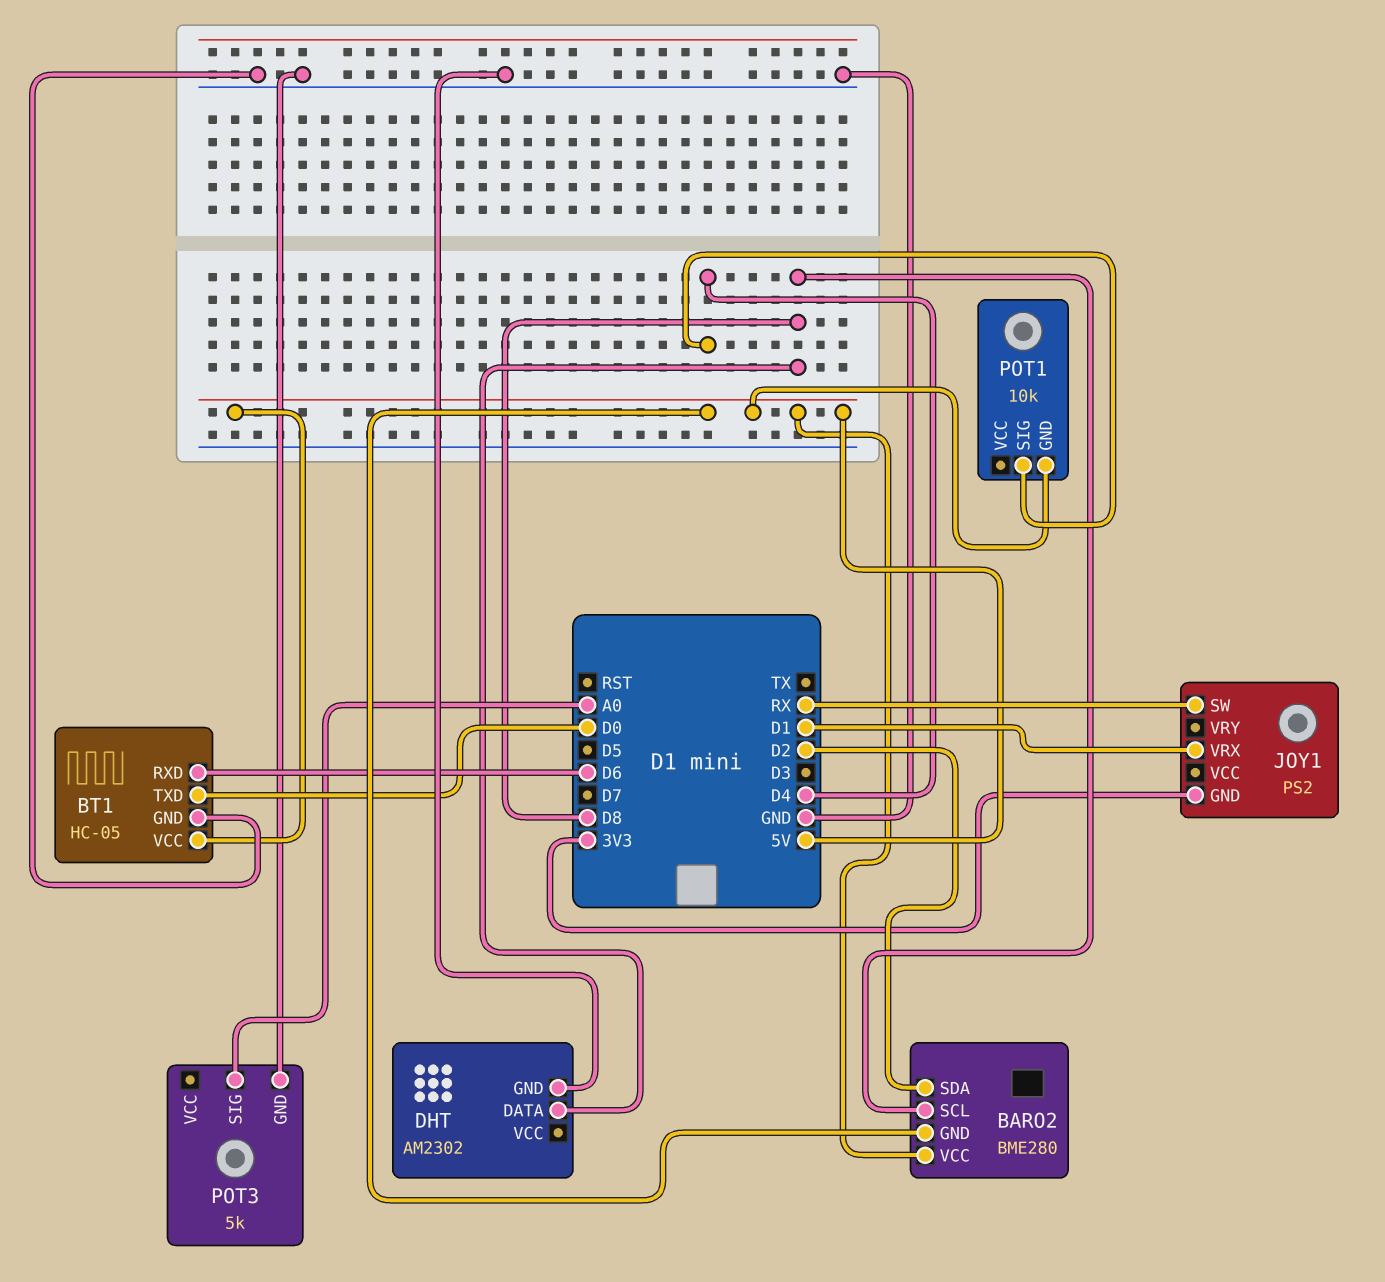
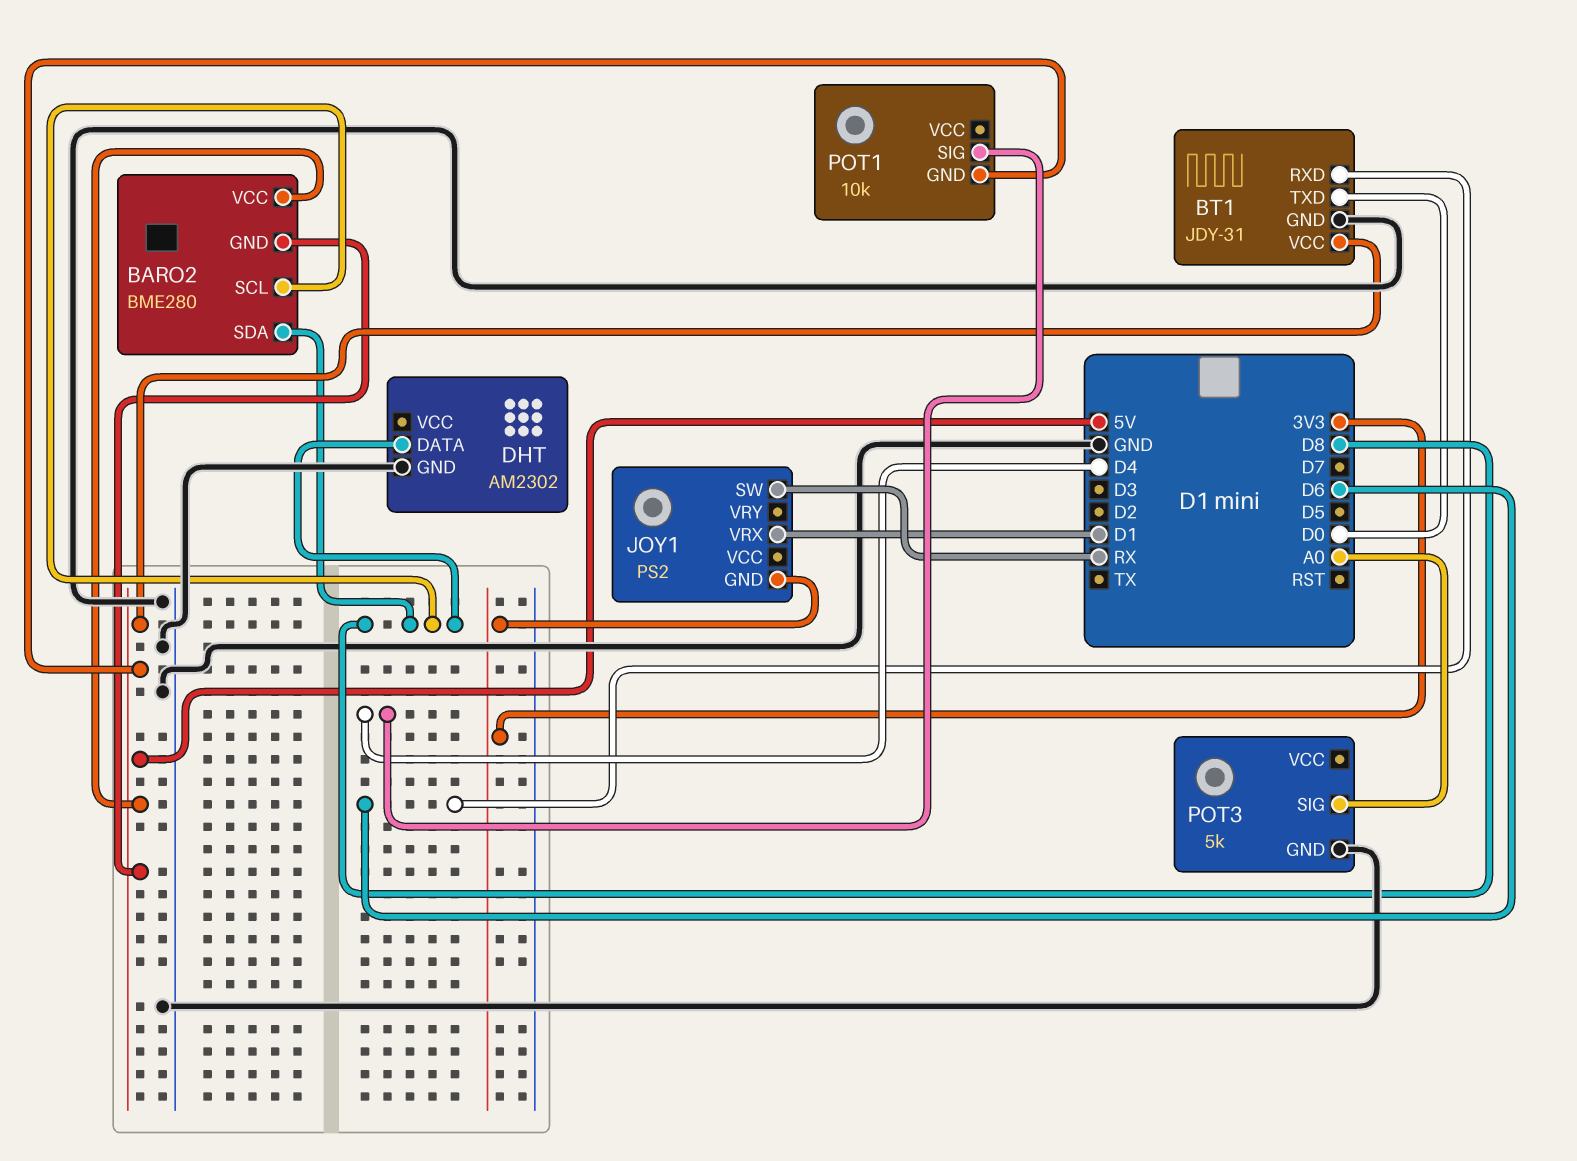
BARO2 pin SDA: D2 -> D8
BT1: HC-05 -> JDY-31

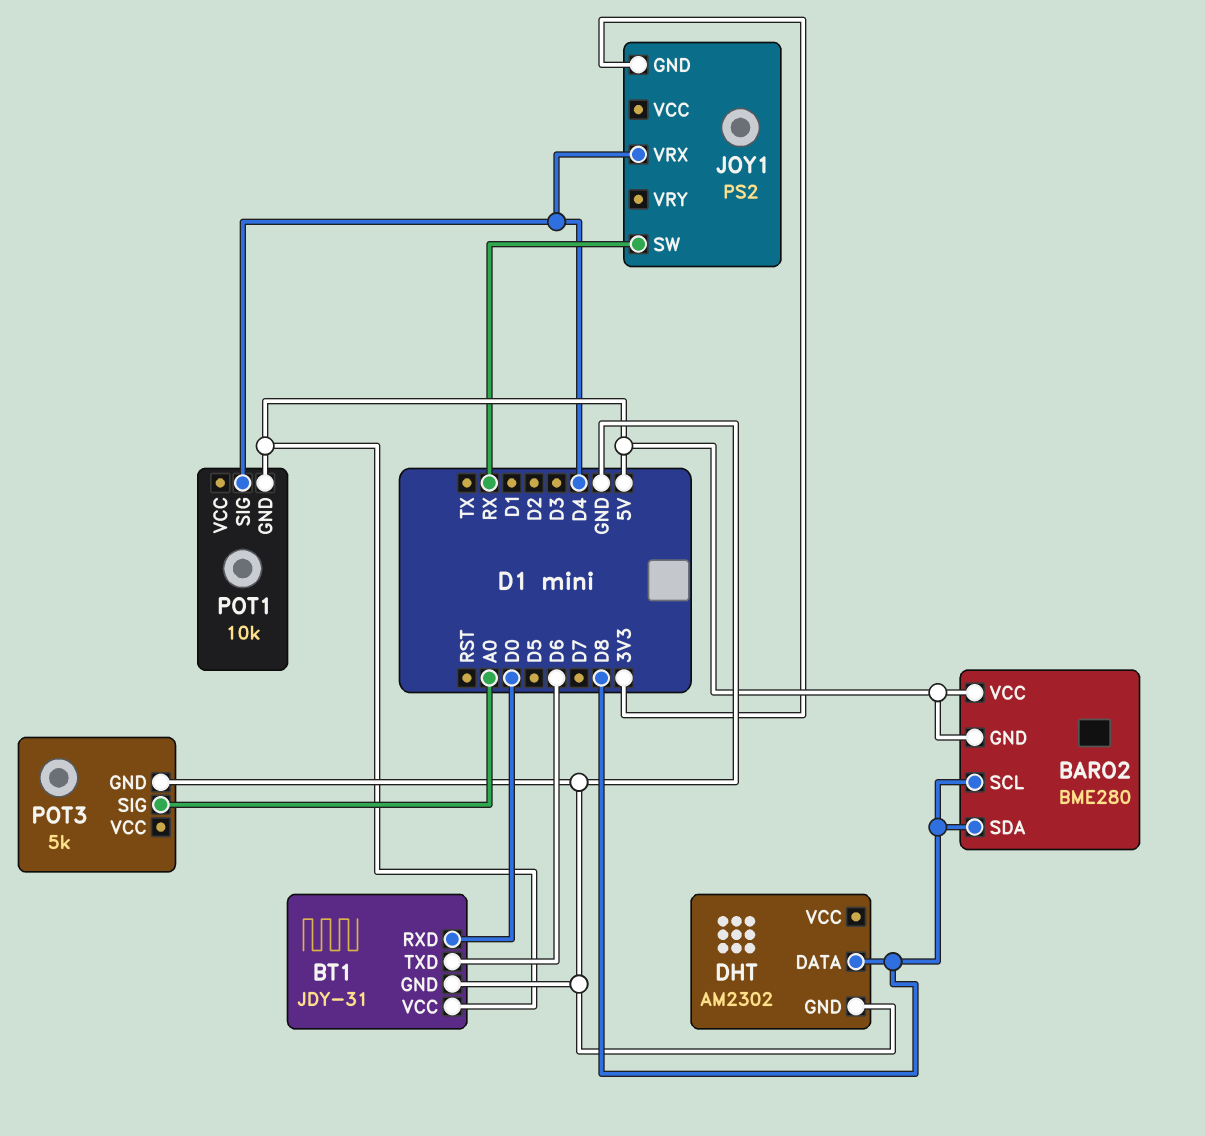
BT1 pin RXD: D6 -> D0
BT1 pin TXD: D0 -> D6
JOY1 pin VRX: D1 -> D4

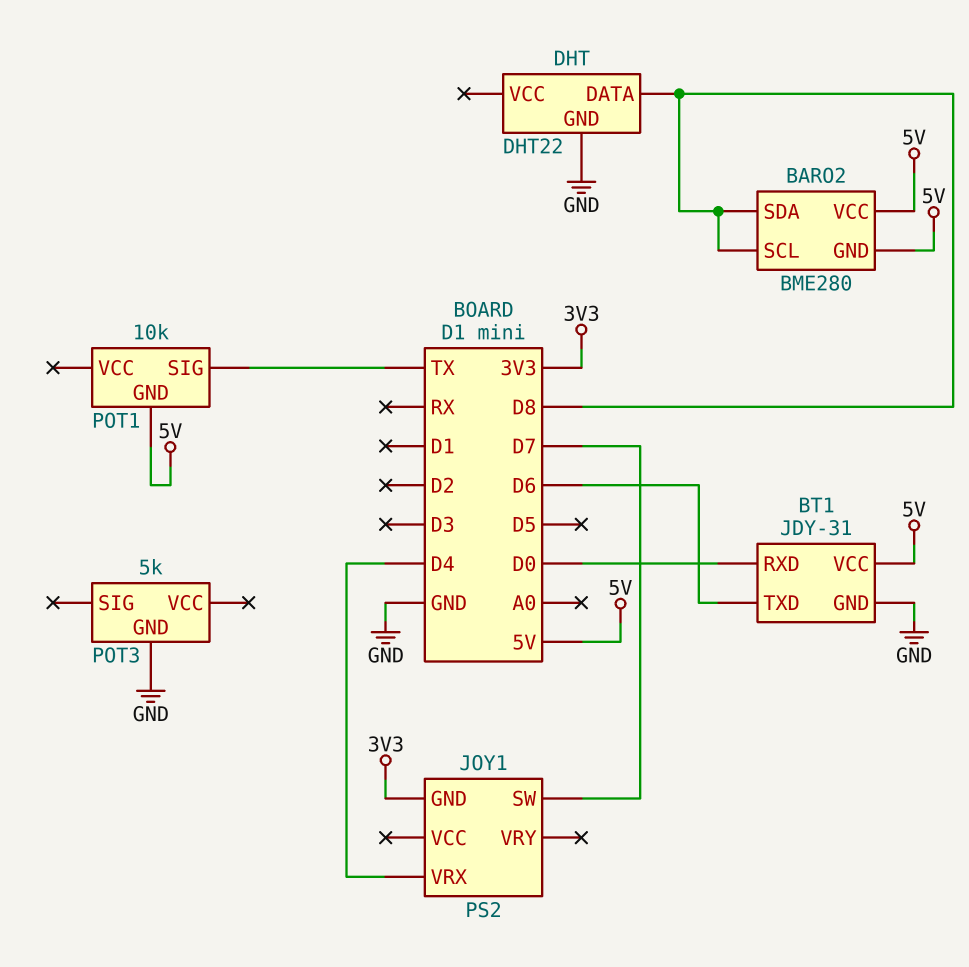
DHT: AM2302 -> DHT22
JOY1 pin SW: RX -> D7
POT1 pin SIG: D4 -> TX
POT3 pin SIG: A0 -> none

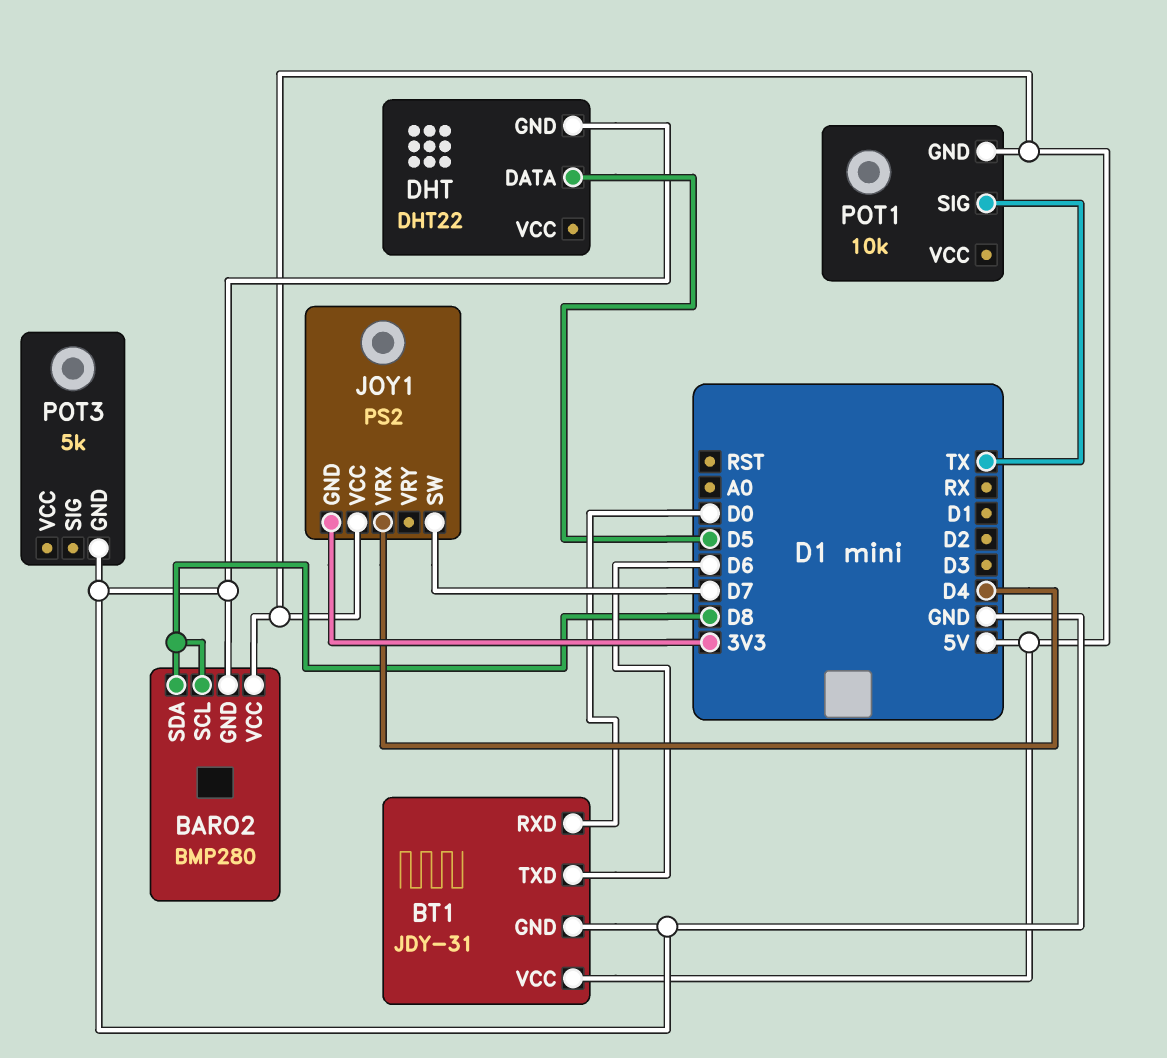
BARO2: BME280 -> BMP280
BARO2 pin GND: 5V -> GND
DHT pin DATA: D8 -> D5
JOY1 pin VCC: none -> 5V

